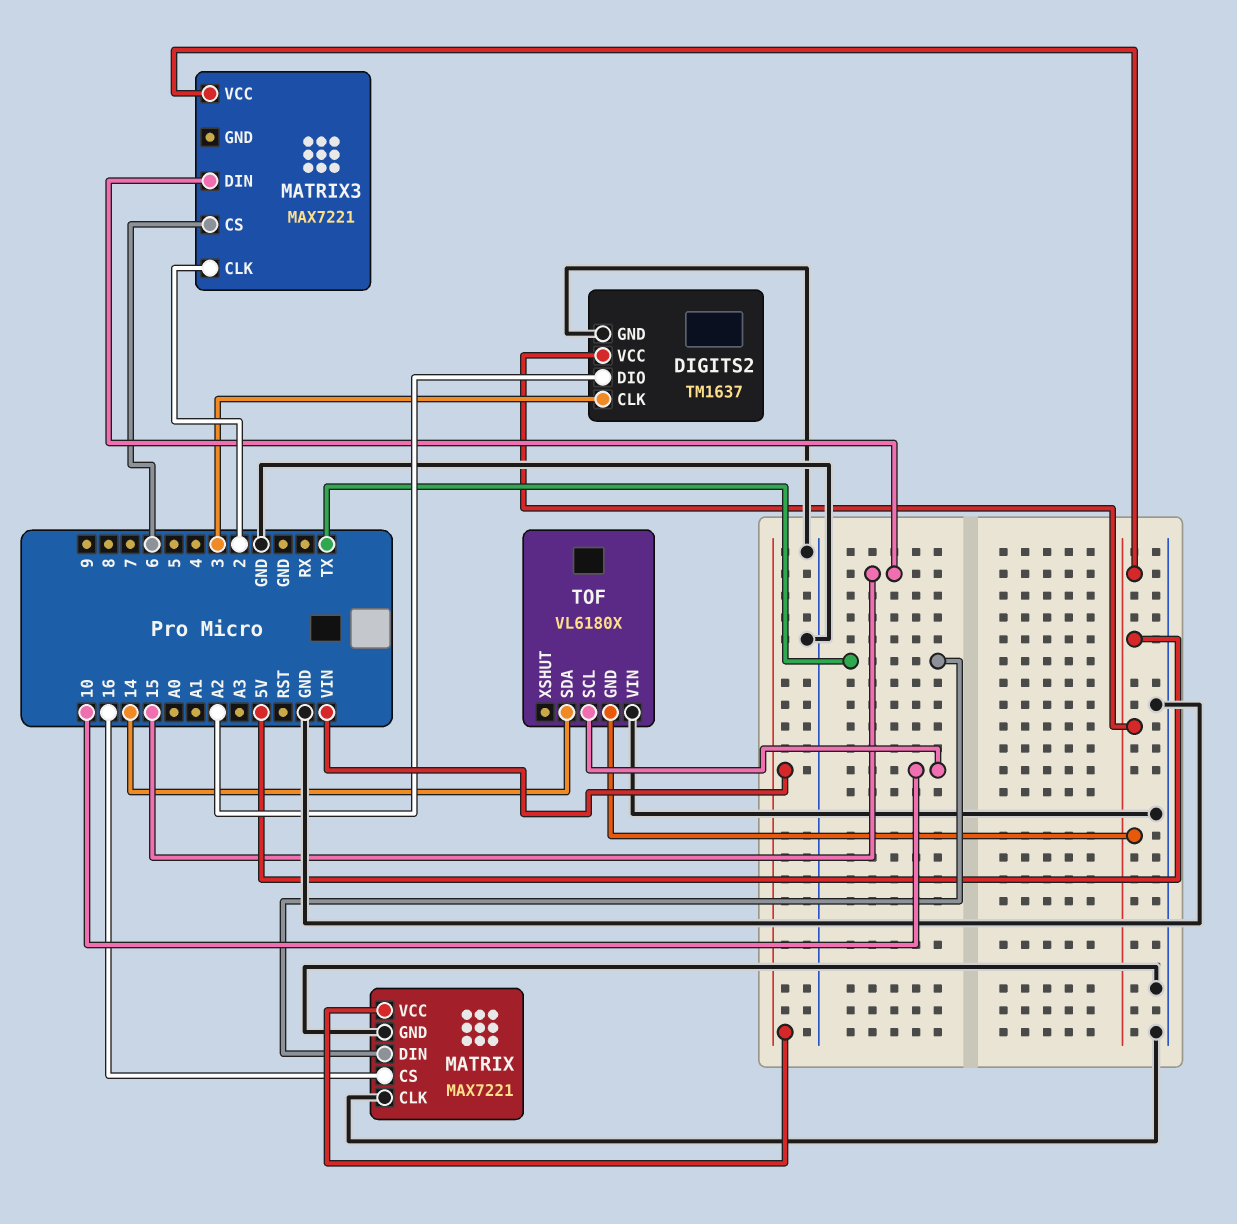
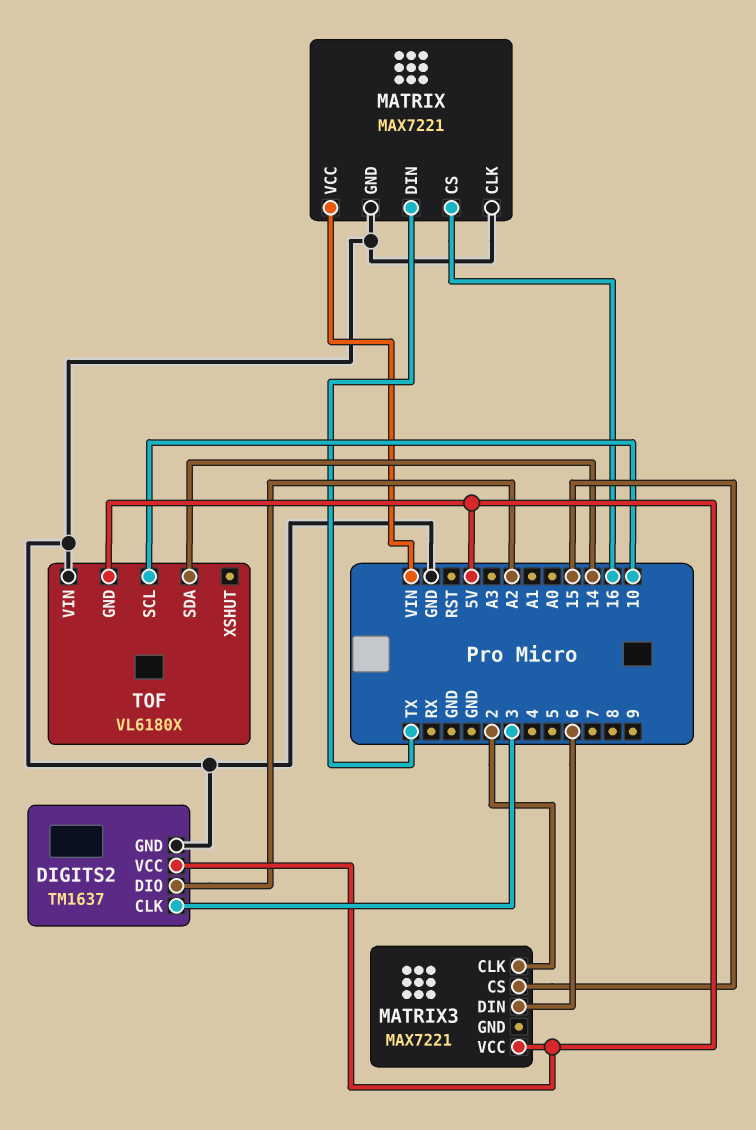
MATRIX3 pin CS: 6 -> 15
MATRIX3 pin DIN: 15 -> 6

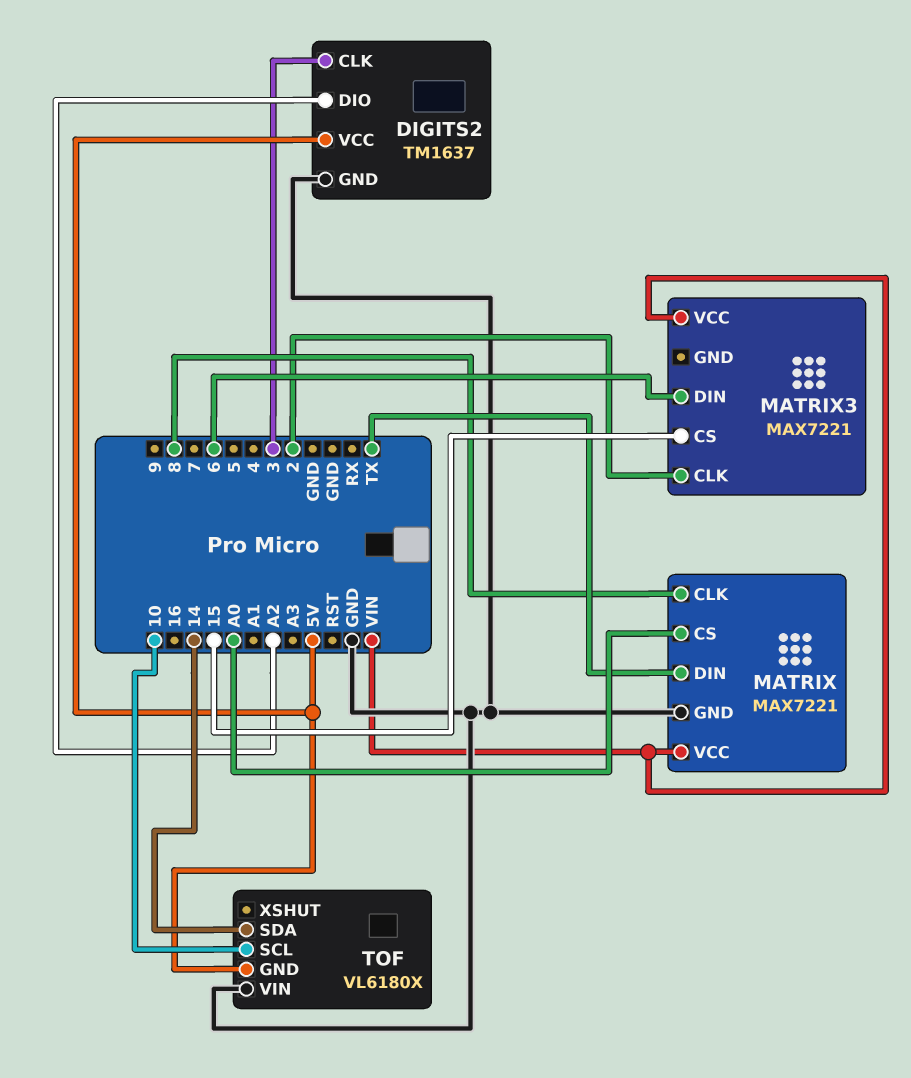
MATRIX pin CLK: GND -> 8
MATRIX pin CS: 16 -> A0
MATRIX3 pin VCC: 5V -> VIN

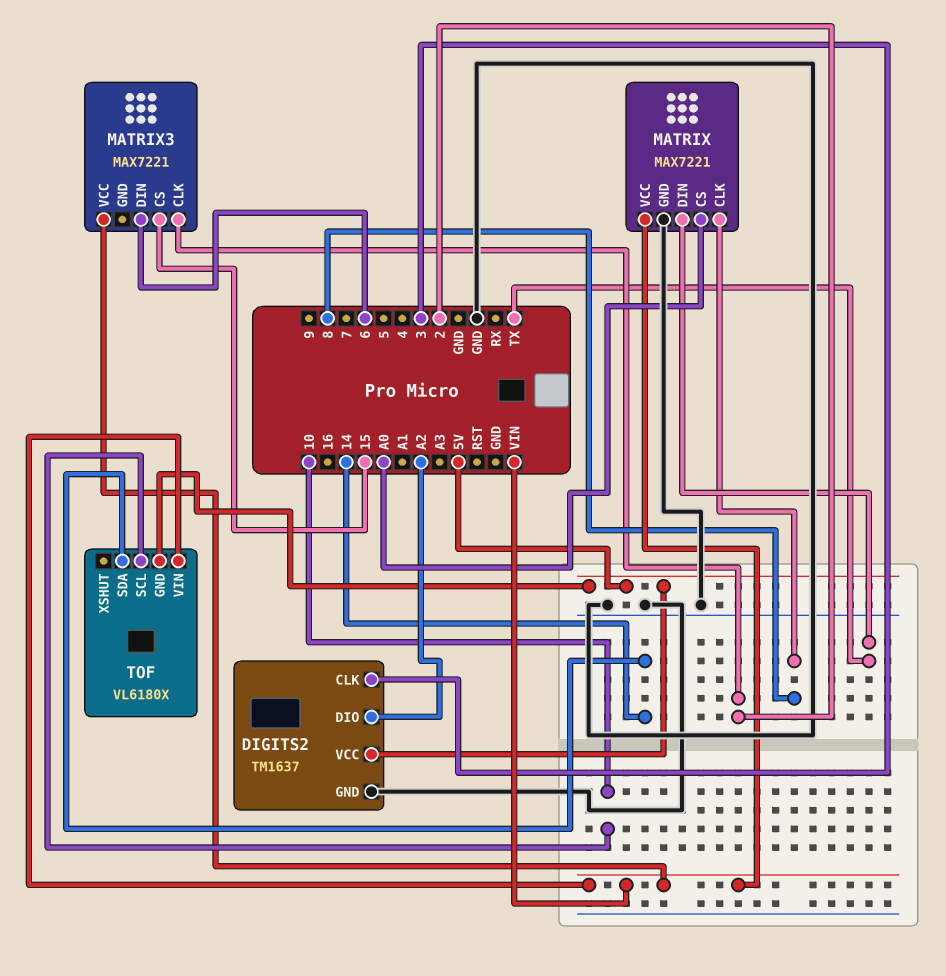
TOF pin VIN: GND -> VIN

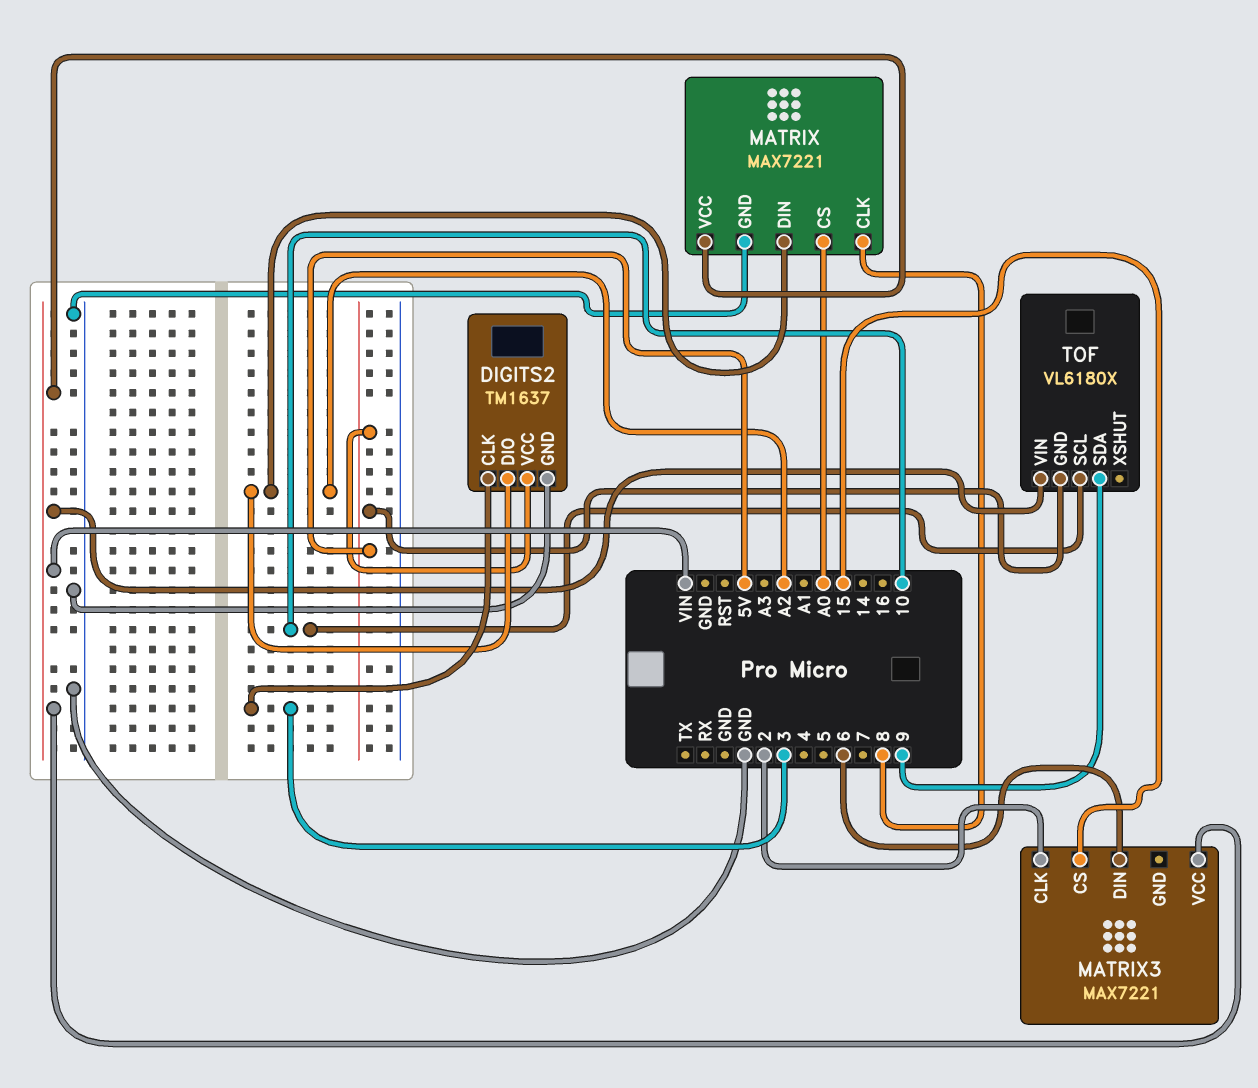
MATRIX pin DIN: TX -> A2
TOF pin SDA: 14 -> 9

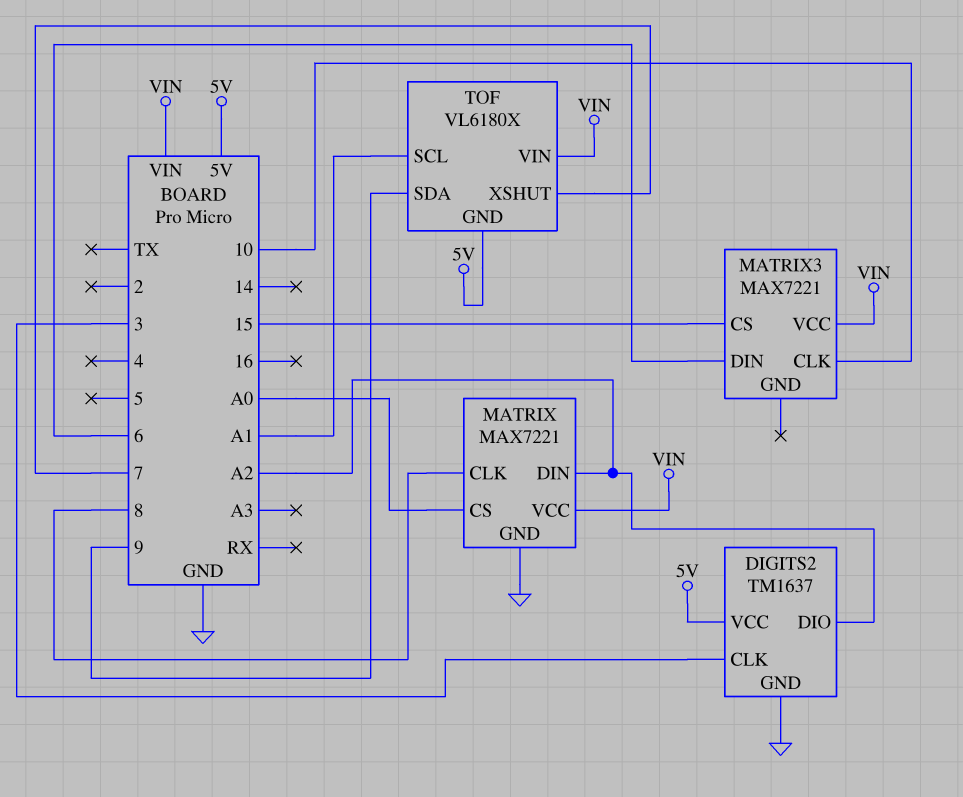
MATRIX3 pin CLK: 2 -> 10
TOF pin SCL: 10 -> A1
TOF pin XSHUT: none -> 7

